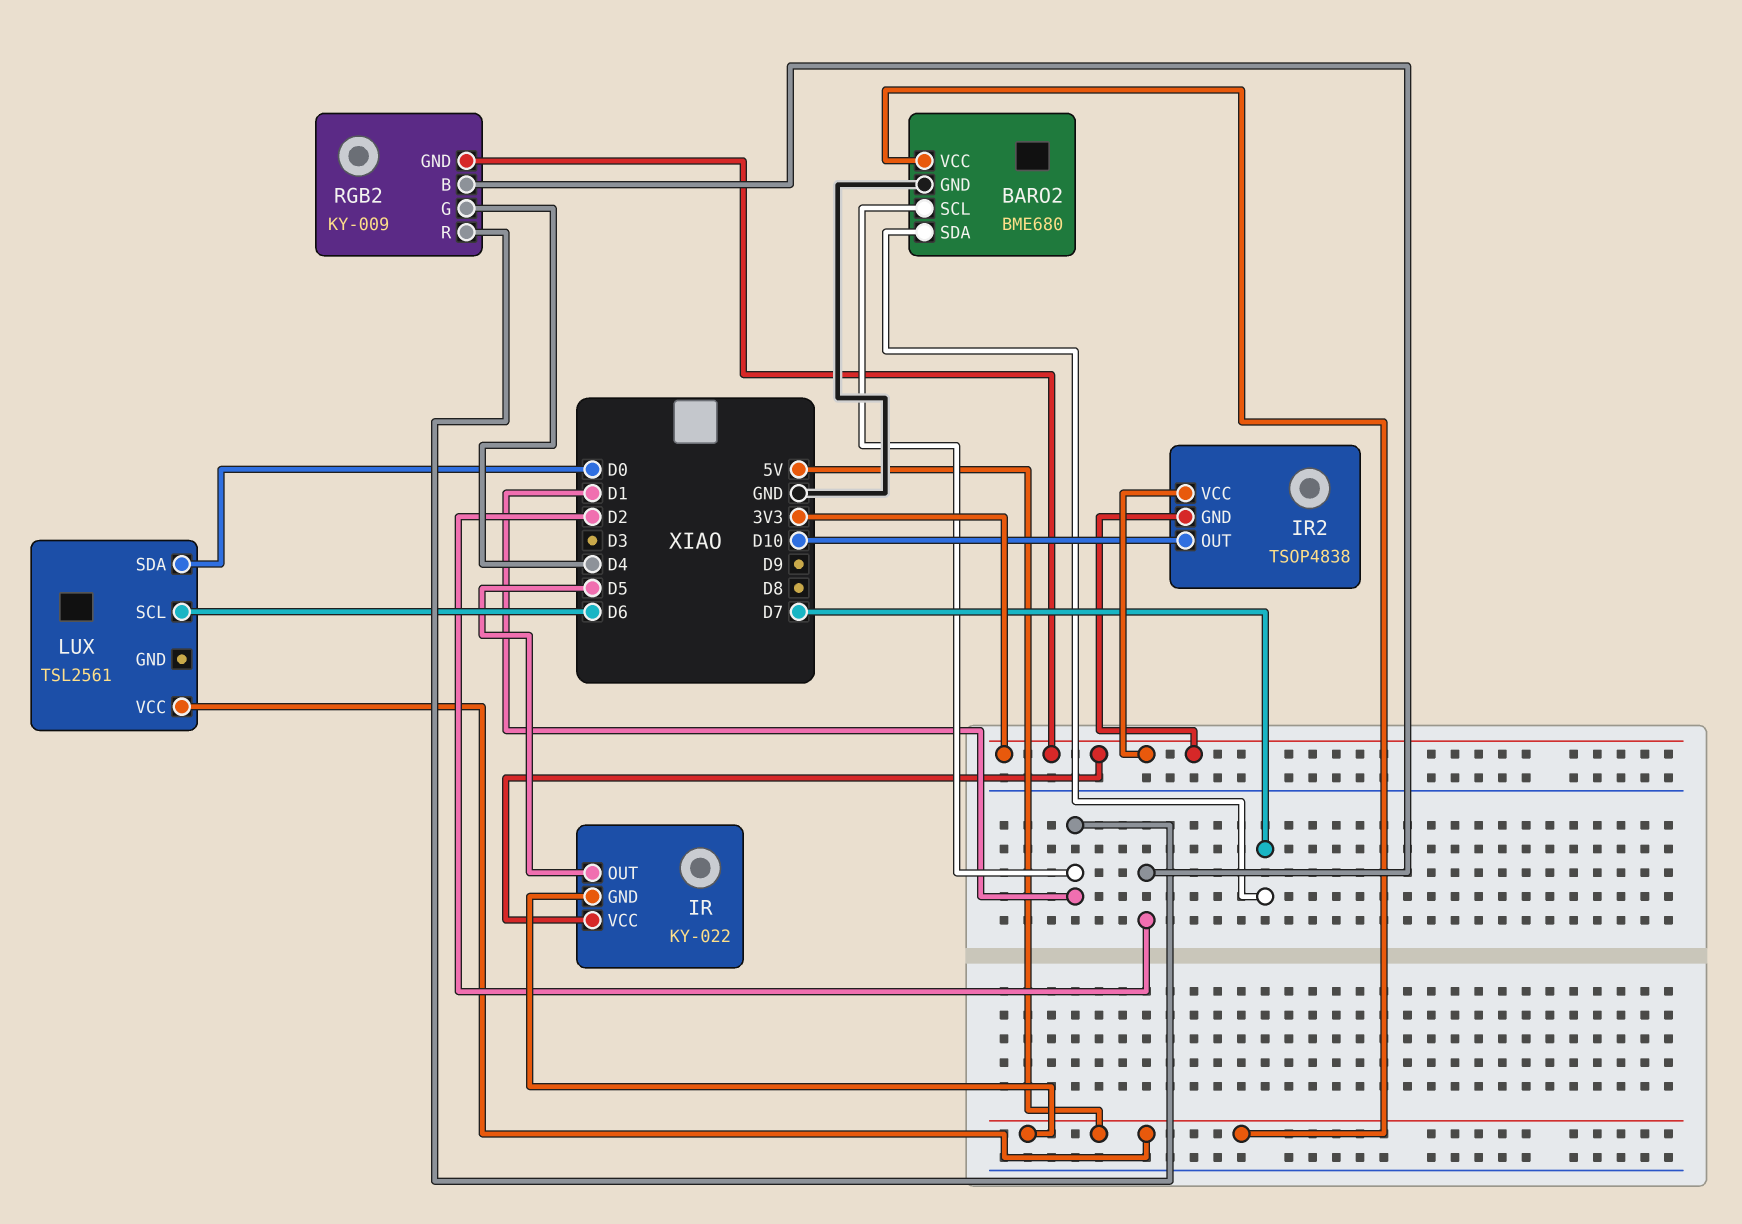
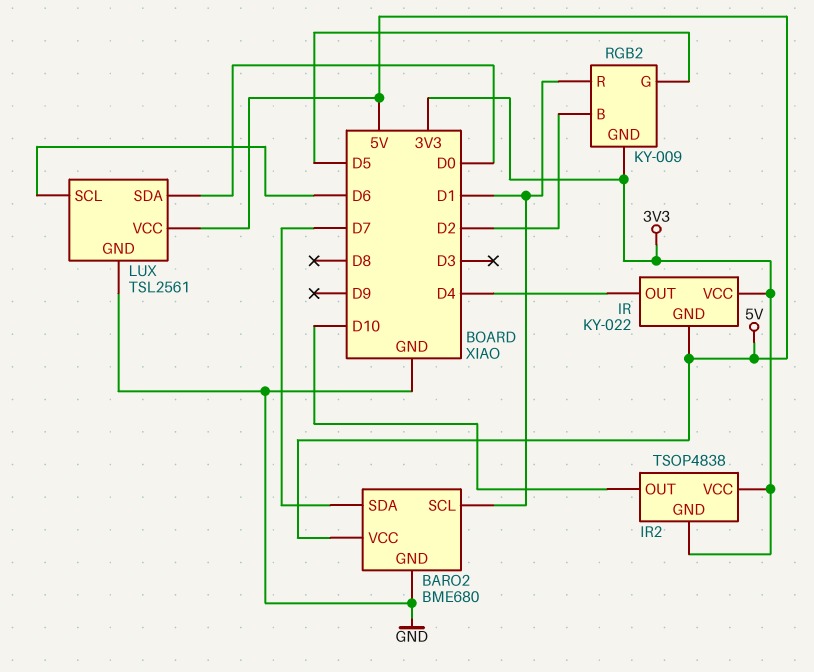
IR pin OUT: D5 -> D4
LUX pin GND: none -> GND
RGB2 pin G: D4 -> D5

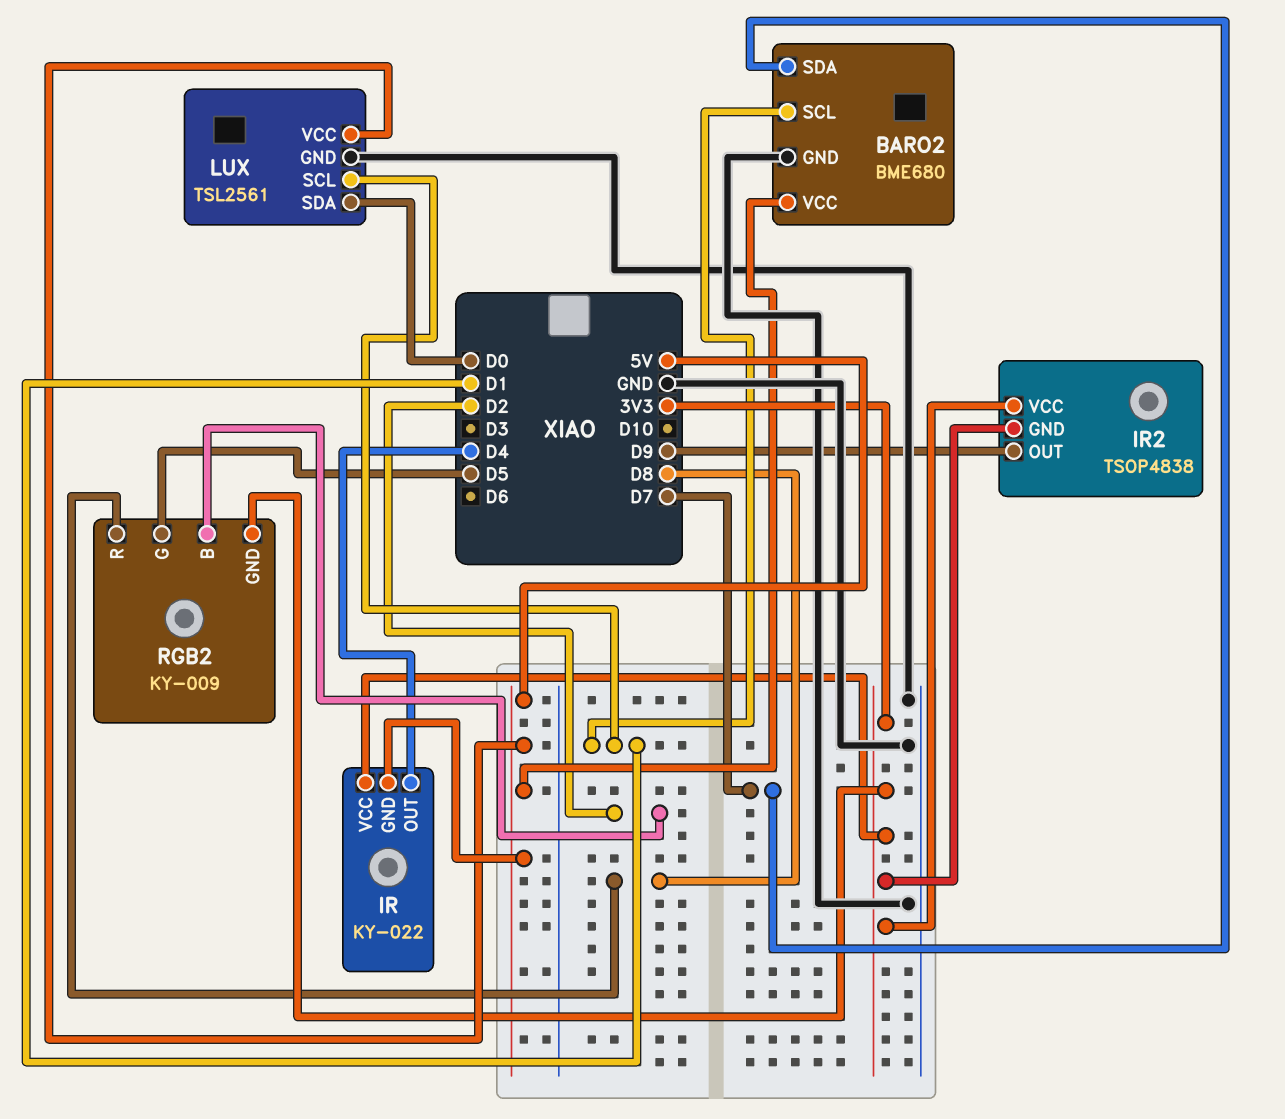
IR2 pin OUT: D10 -> D9
LUX pin SCL: D6 -> D1
RGB2 pin R: D1 -> D8

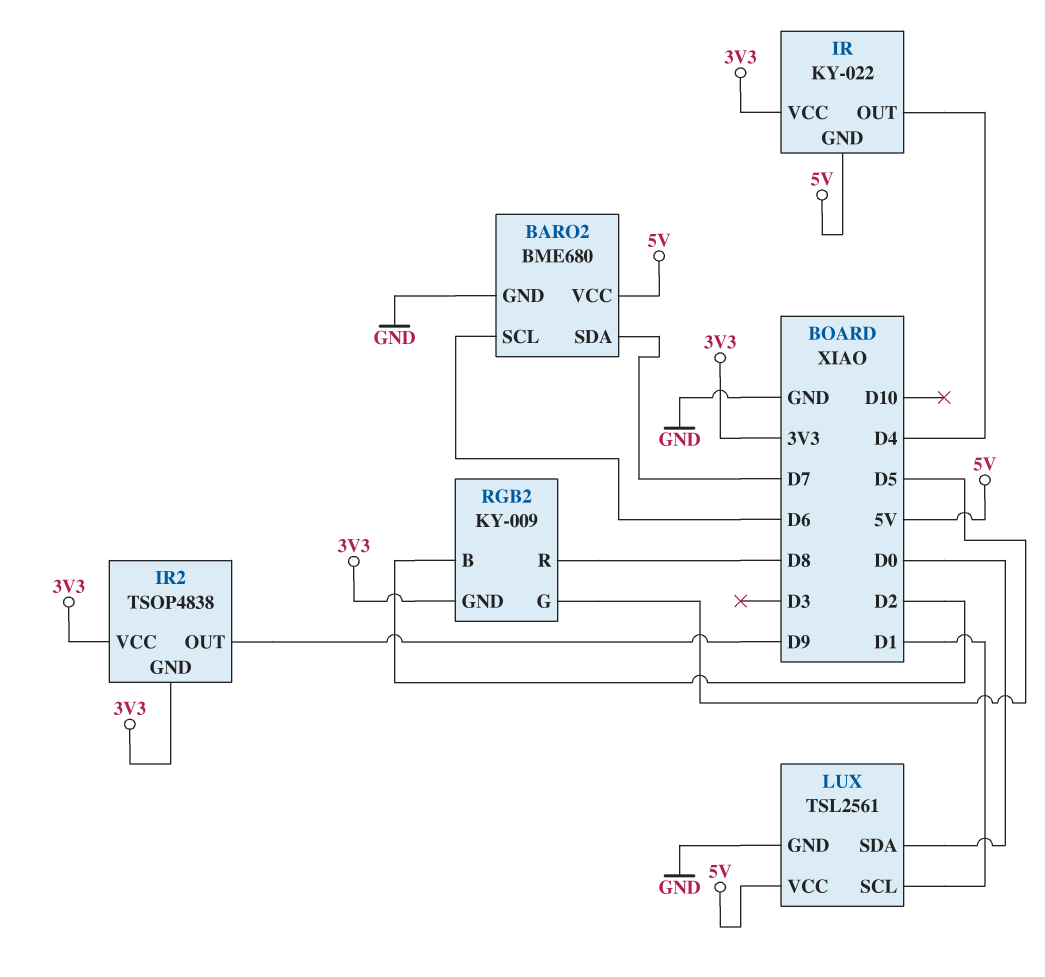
BARO2 pin SCL: D1 -> D6

